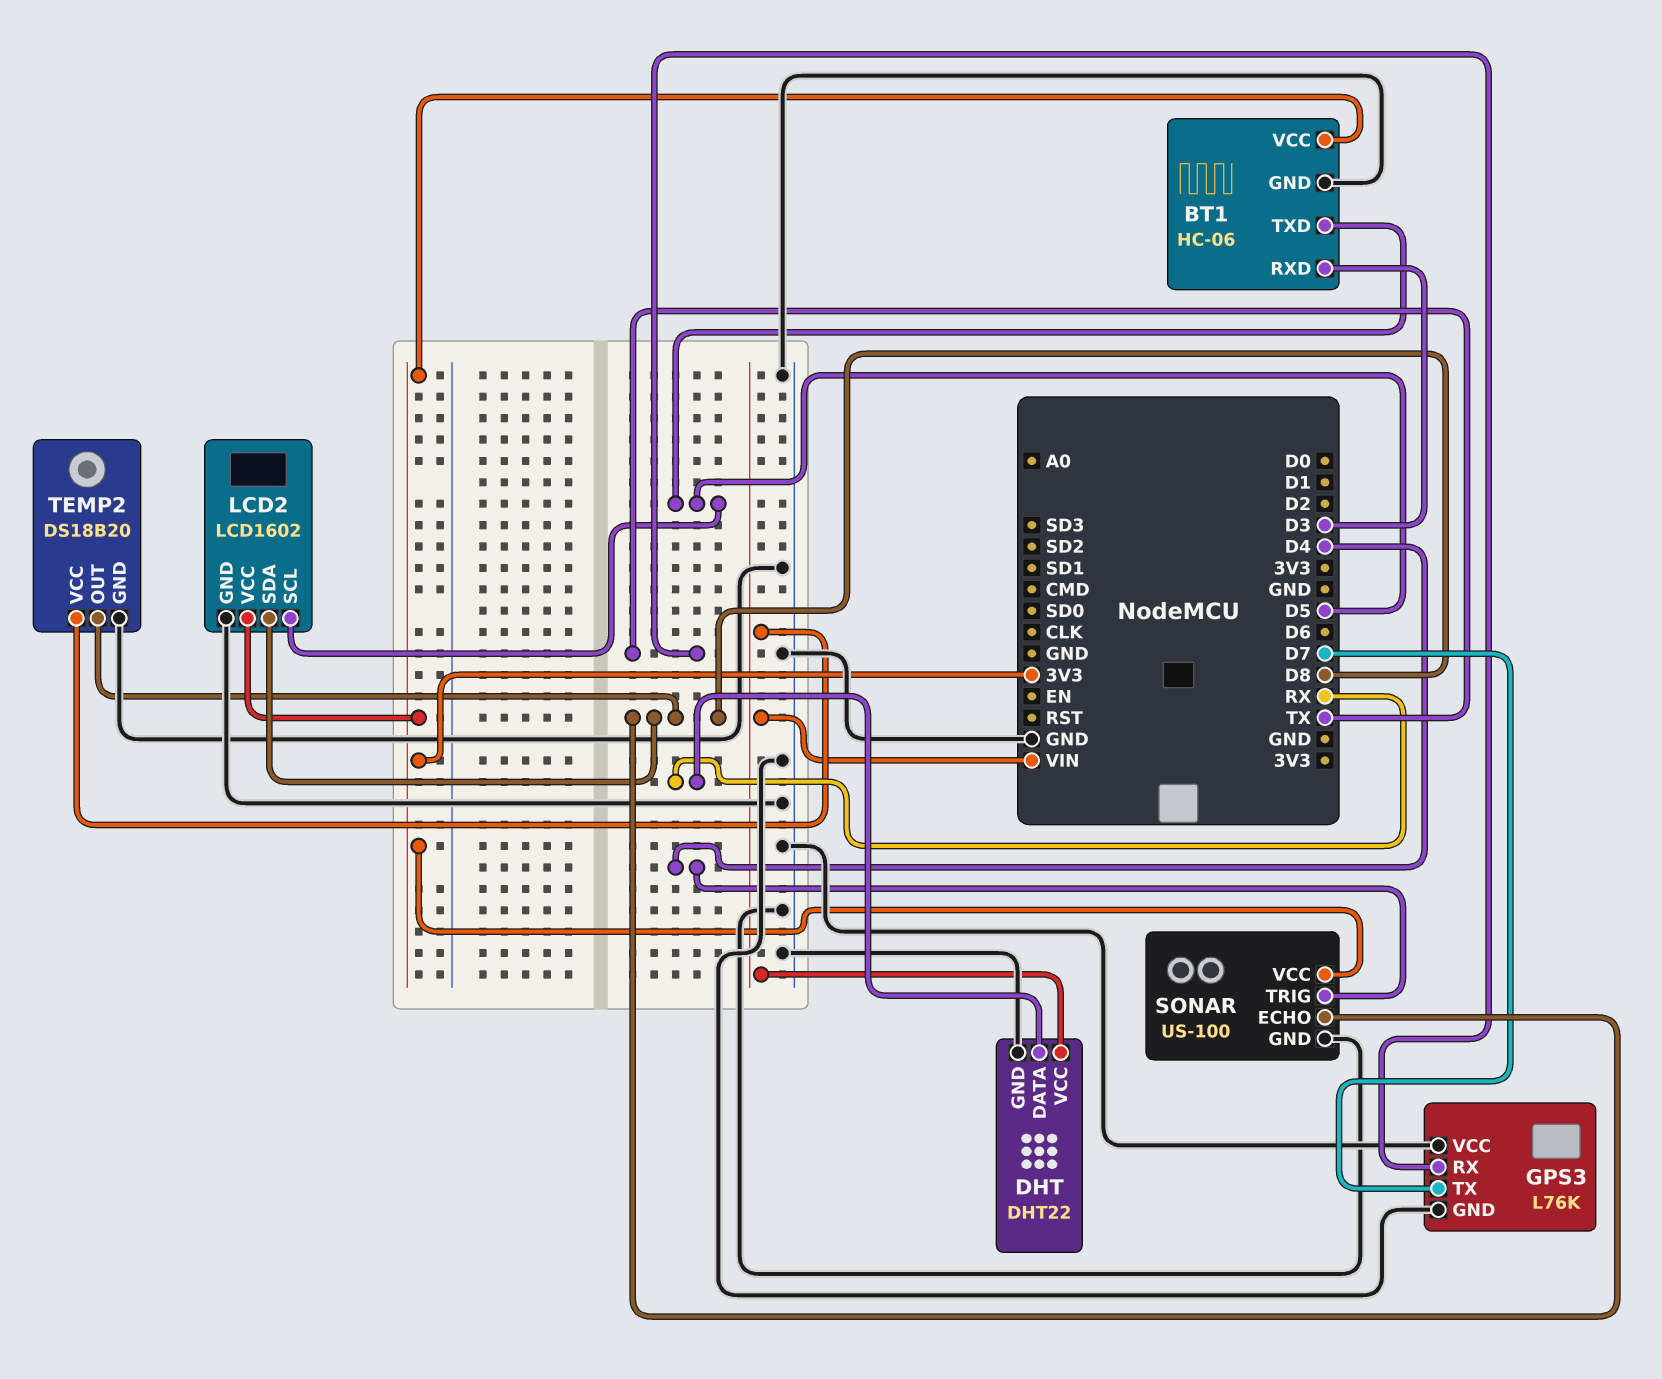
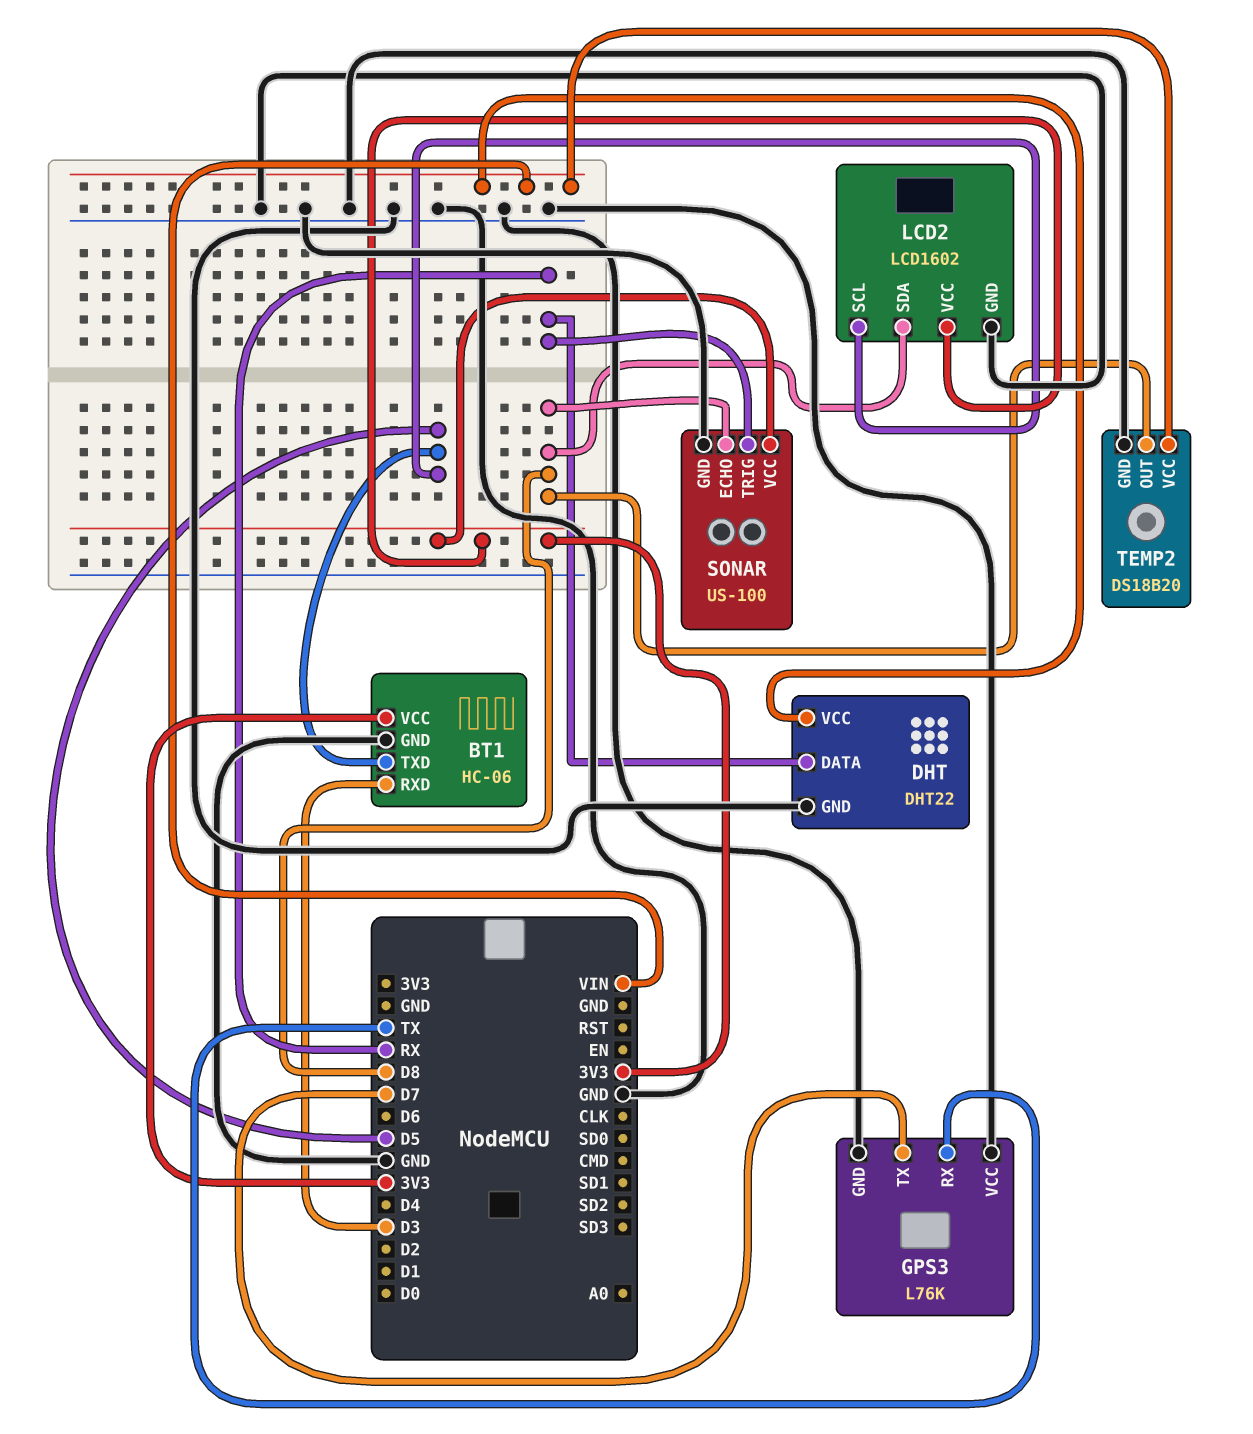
SONAR pin TRIG: D4 -> RX

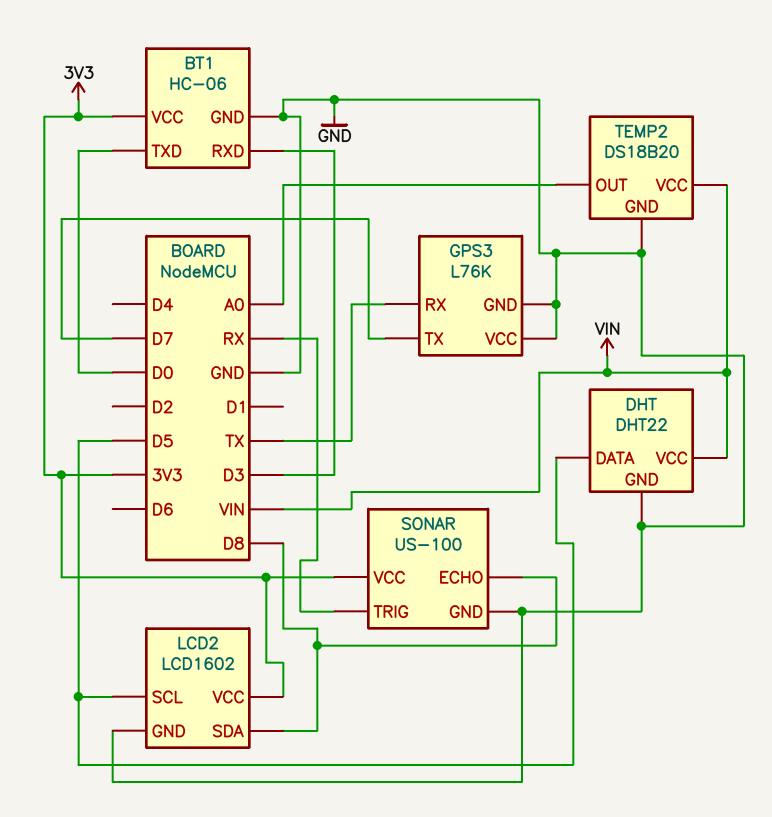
BT1 pin TXD: D5 -> D0
DHT pin DATA: RX -> D5
TEMP2 pin OUT: D8 -> A0

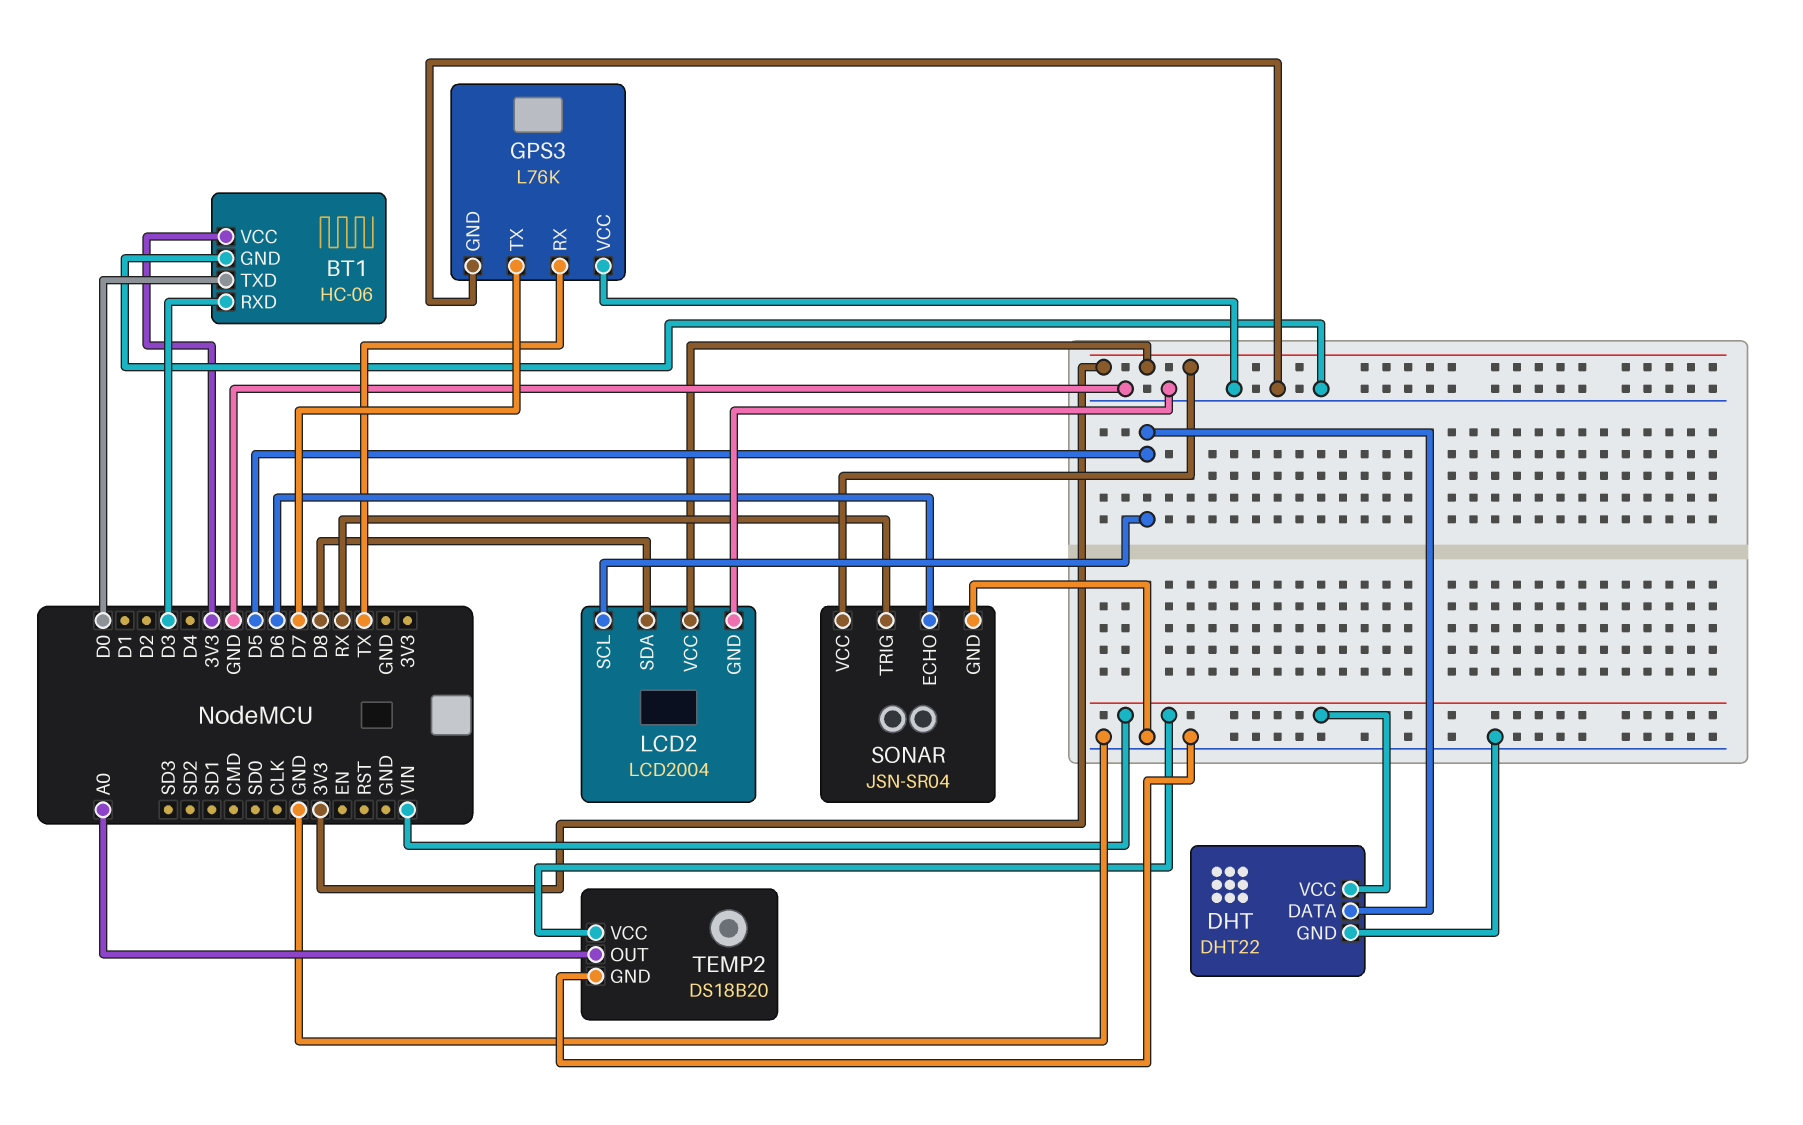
LCD2: LCD1602 -> LCD2004
SONAR: US-100 -> JSN-SR04
SONAR pin ECHO: D8 -> D6

